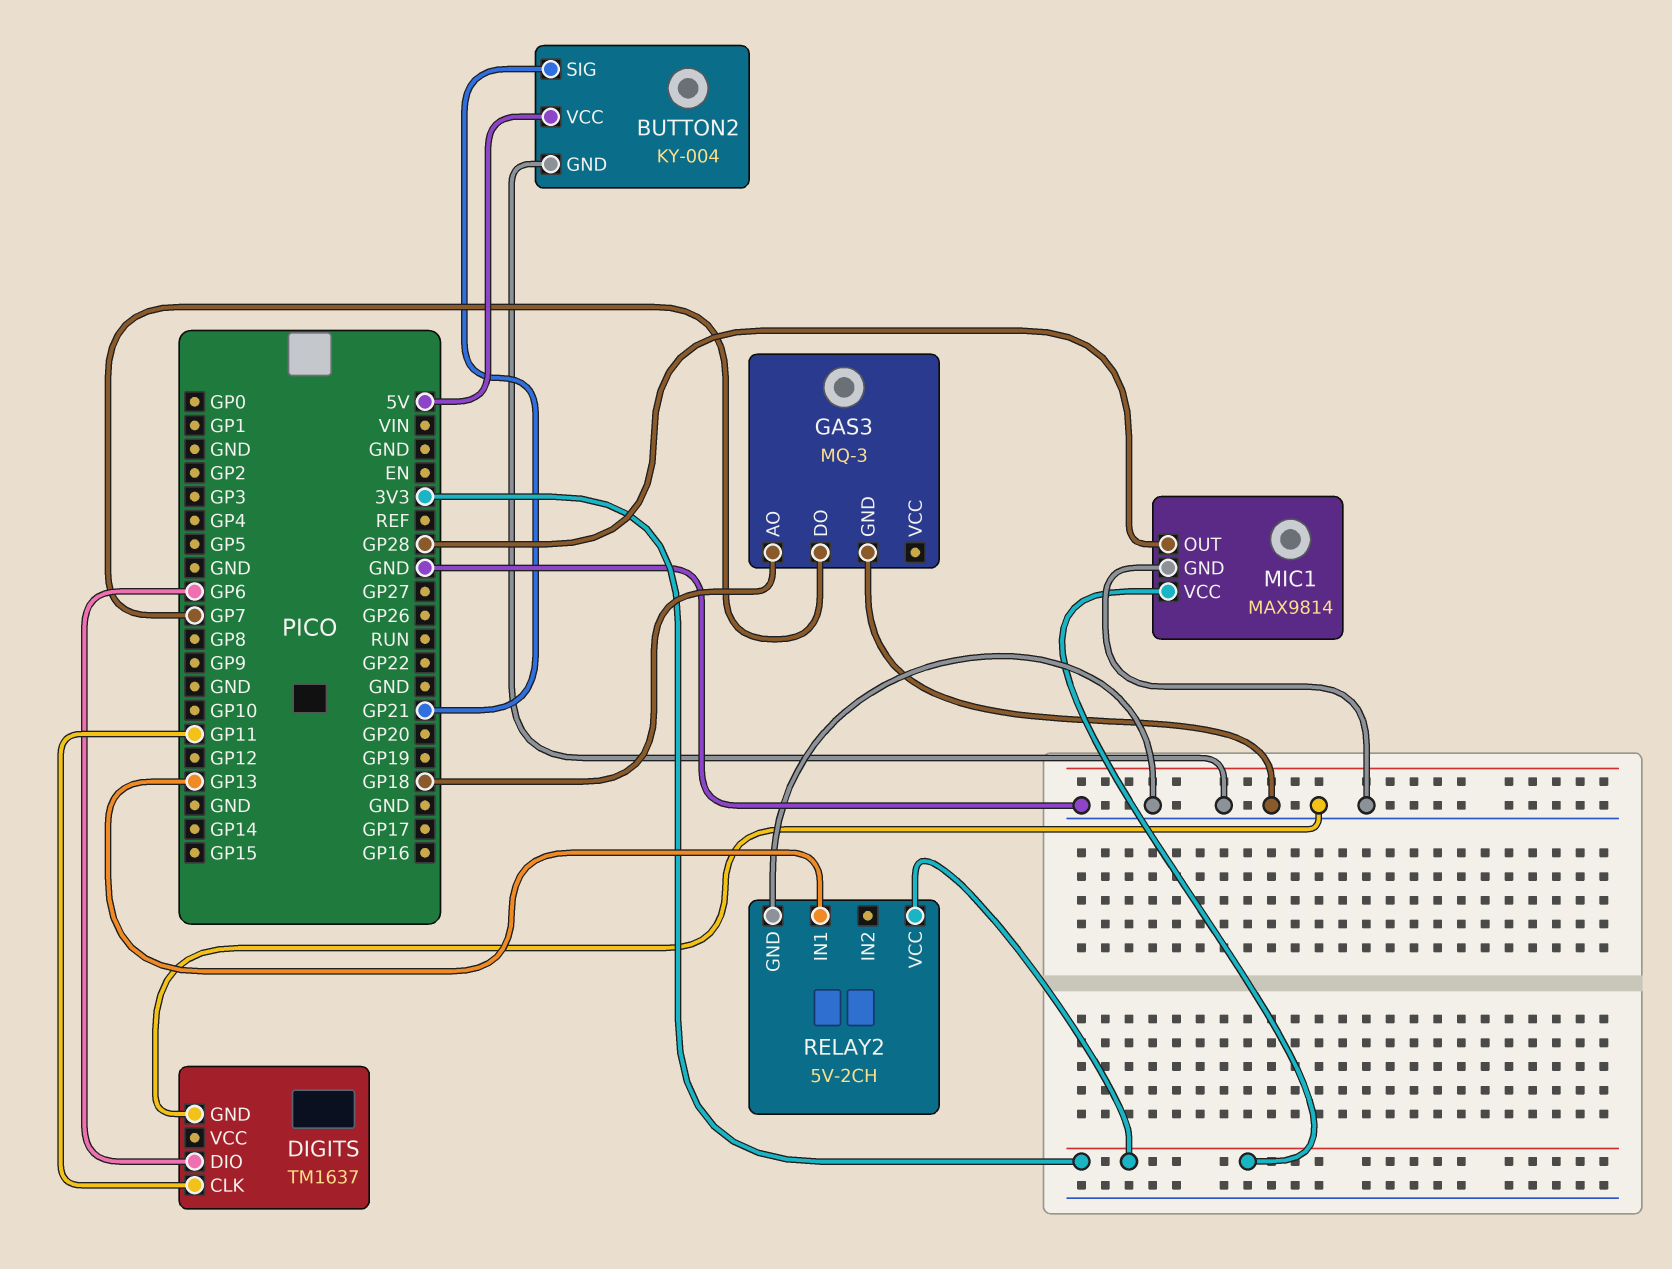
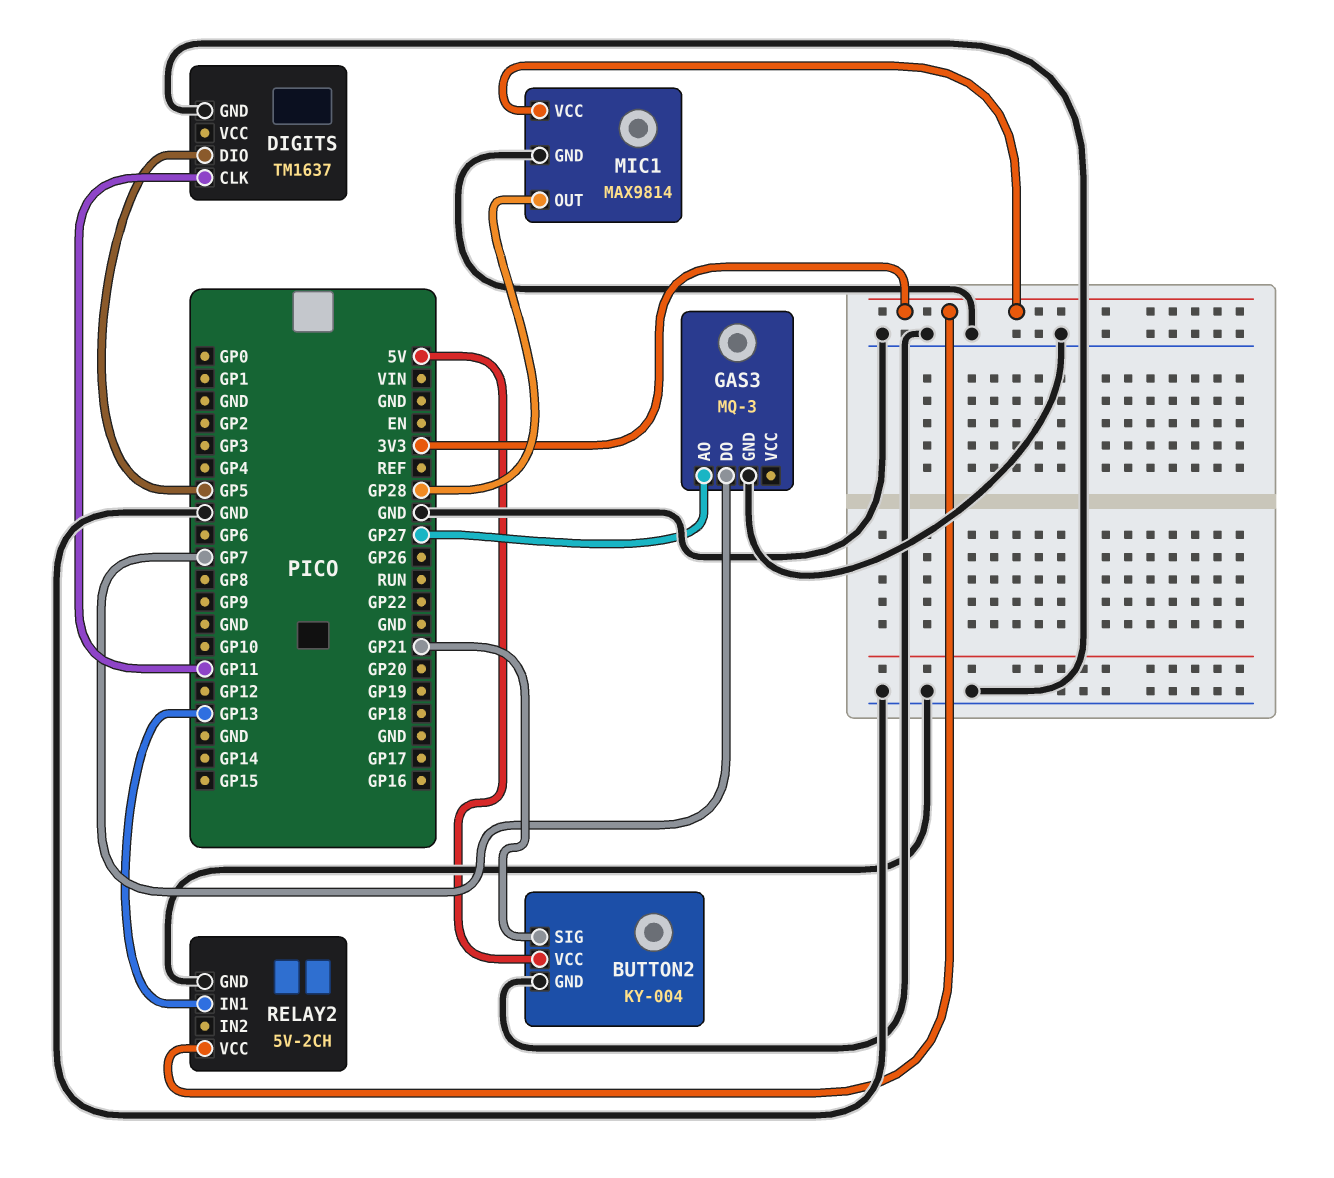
DIGITS pin DIO: GP6 -> GP5
GAS3 pin AO: GP18 -> GP27

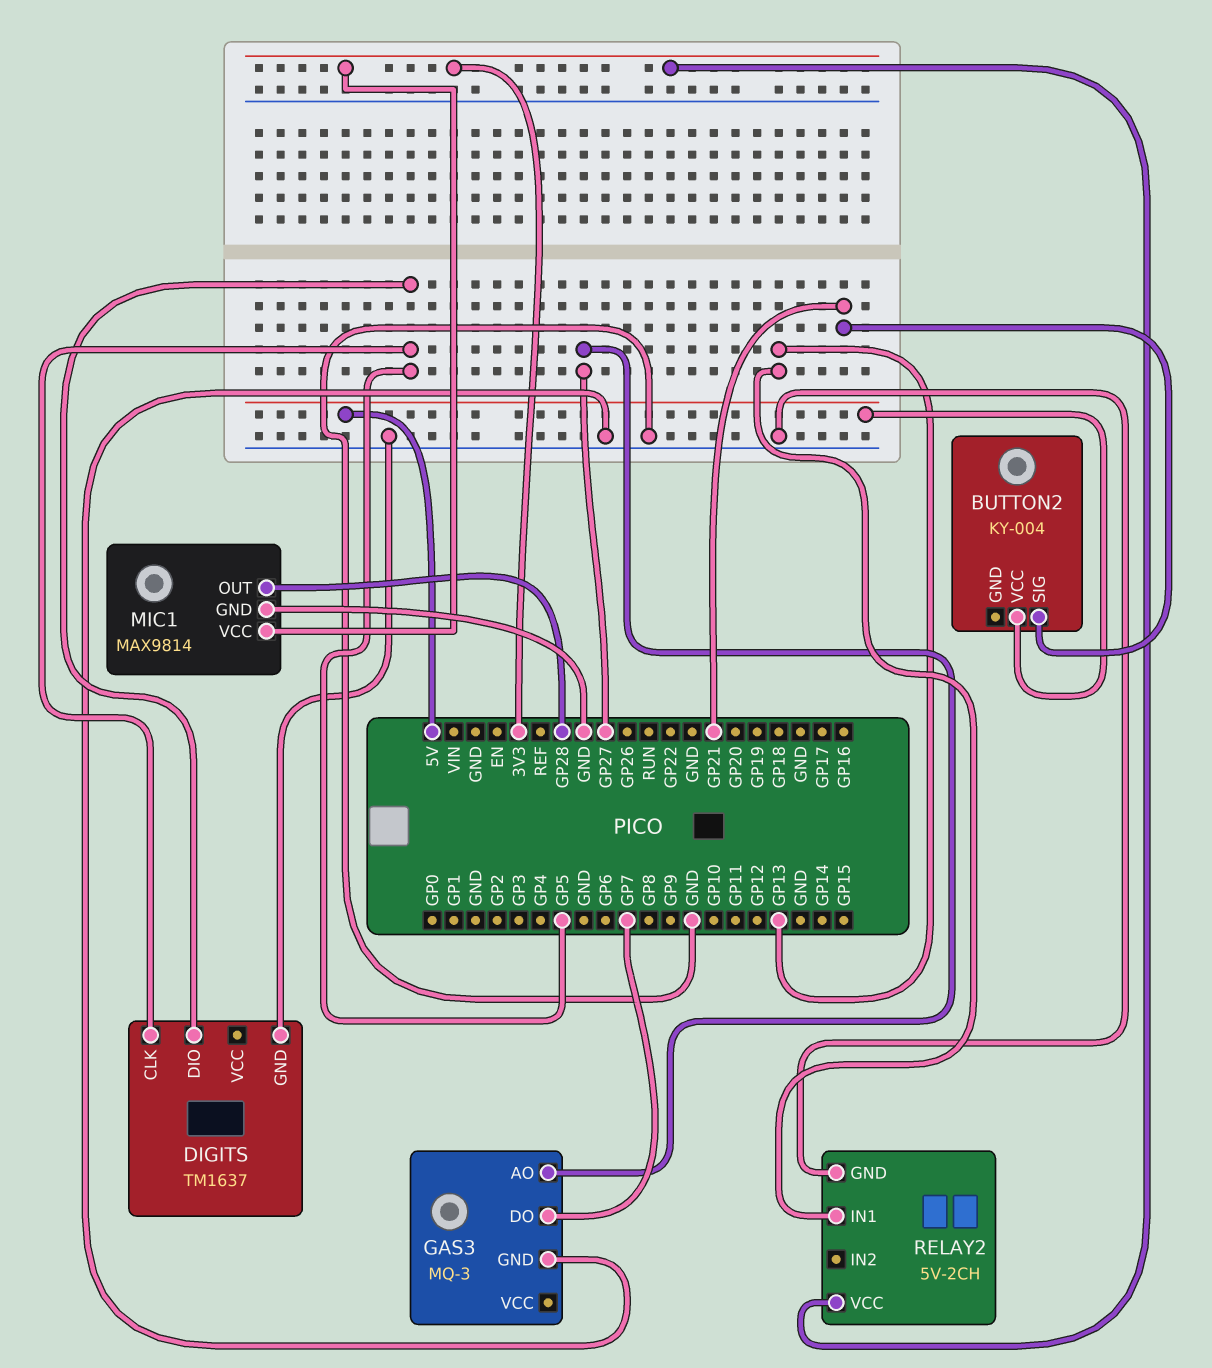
BUTTON2 pin GND: GND -> none
DIGITS pin CLK: GP11 -> GP5

